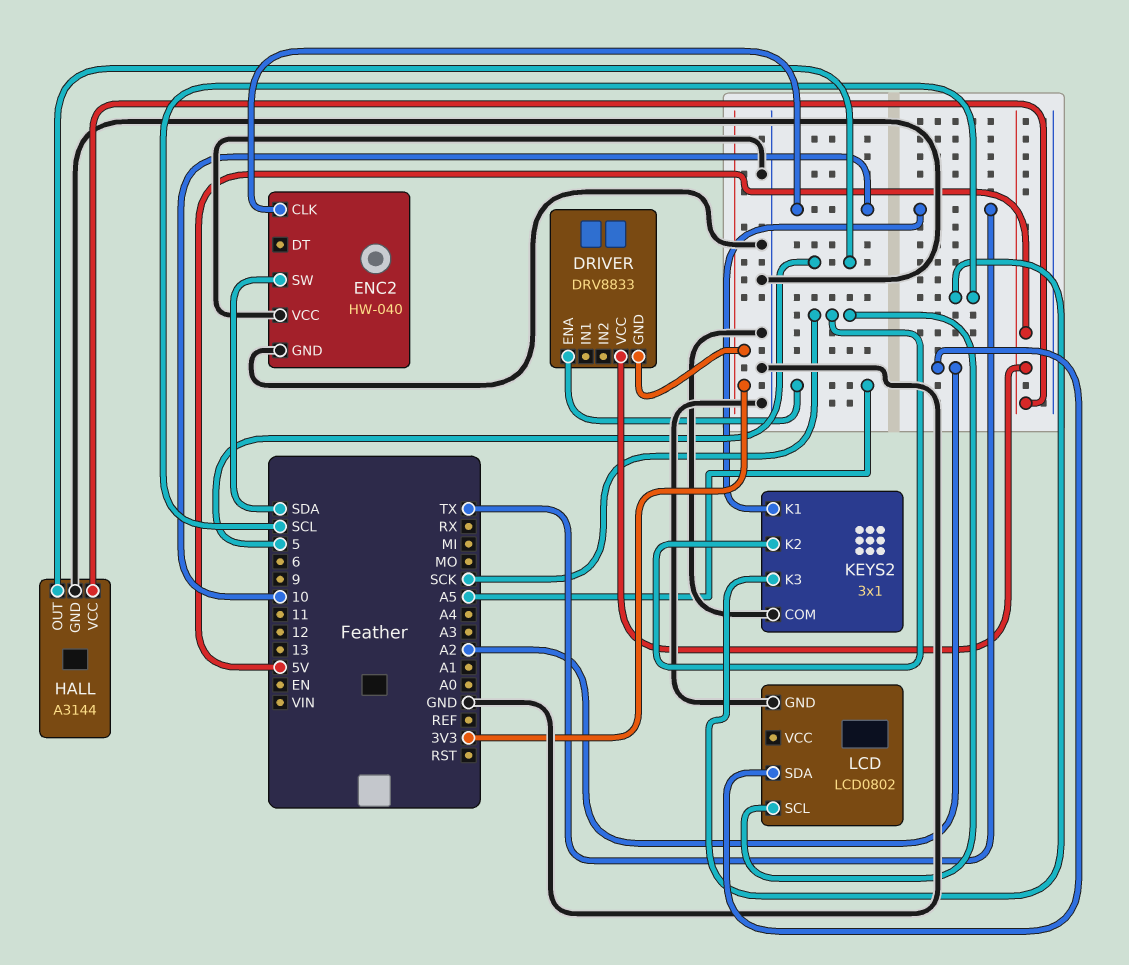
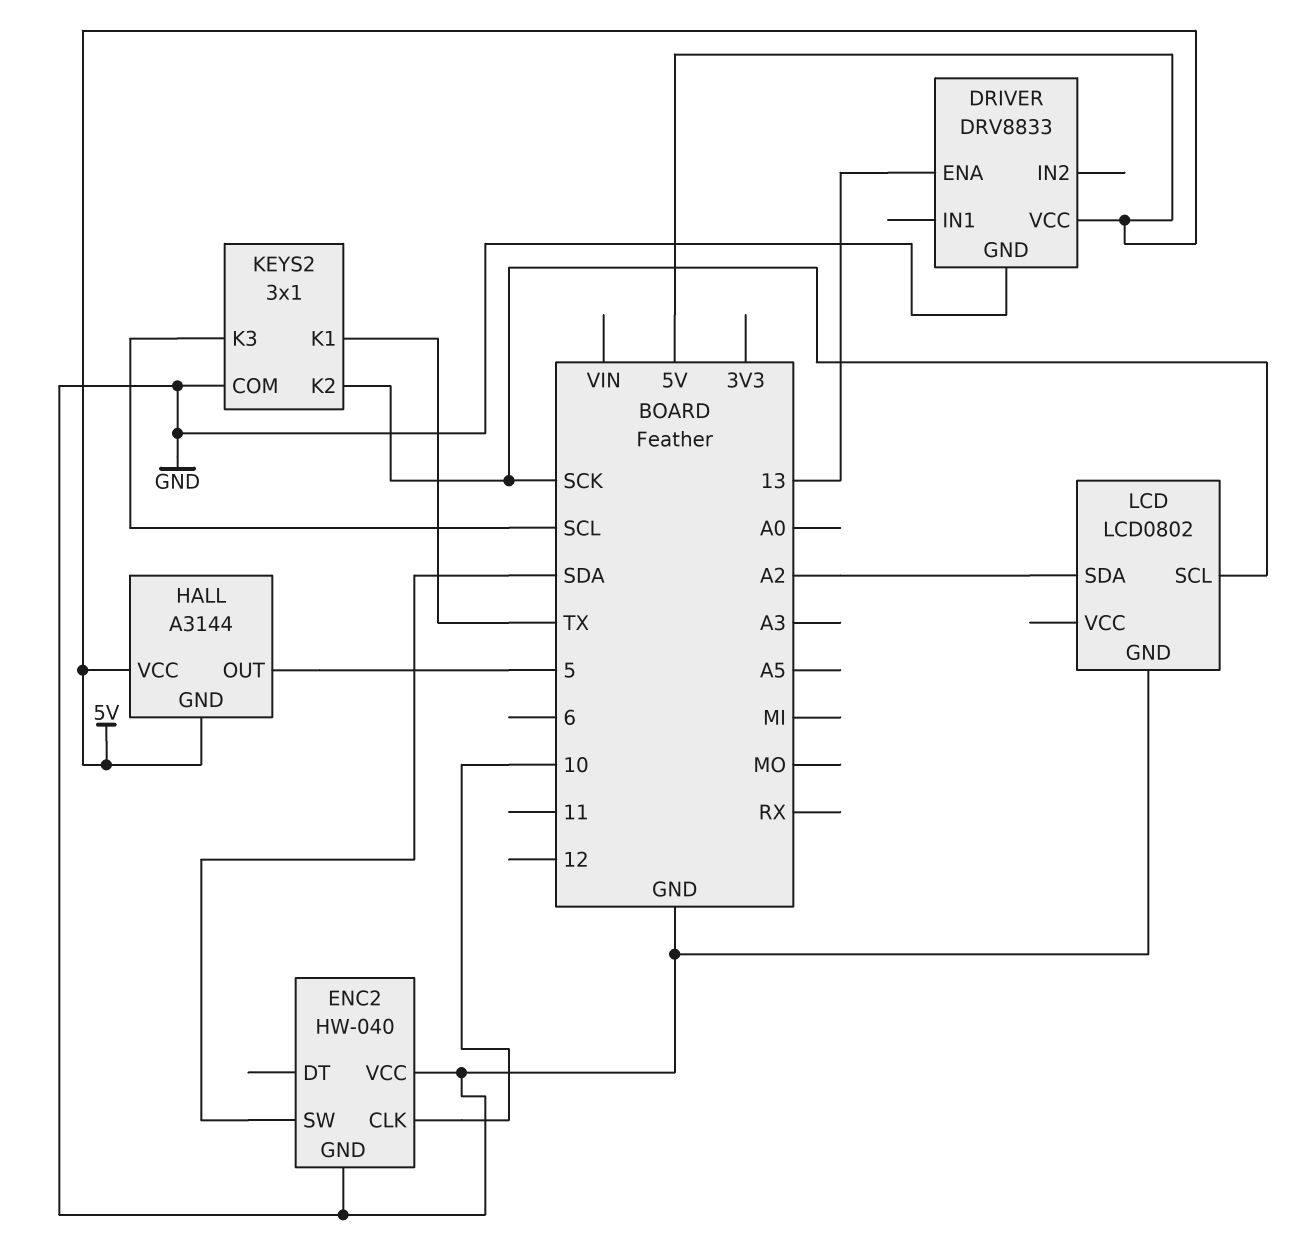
DRIVER pin ENA: A5 -> 13
DRIVER pin GND: 3V3 -> GND
HALL pin GND: GND -> 5V

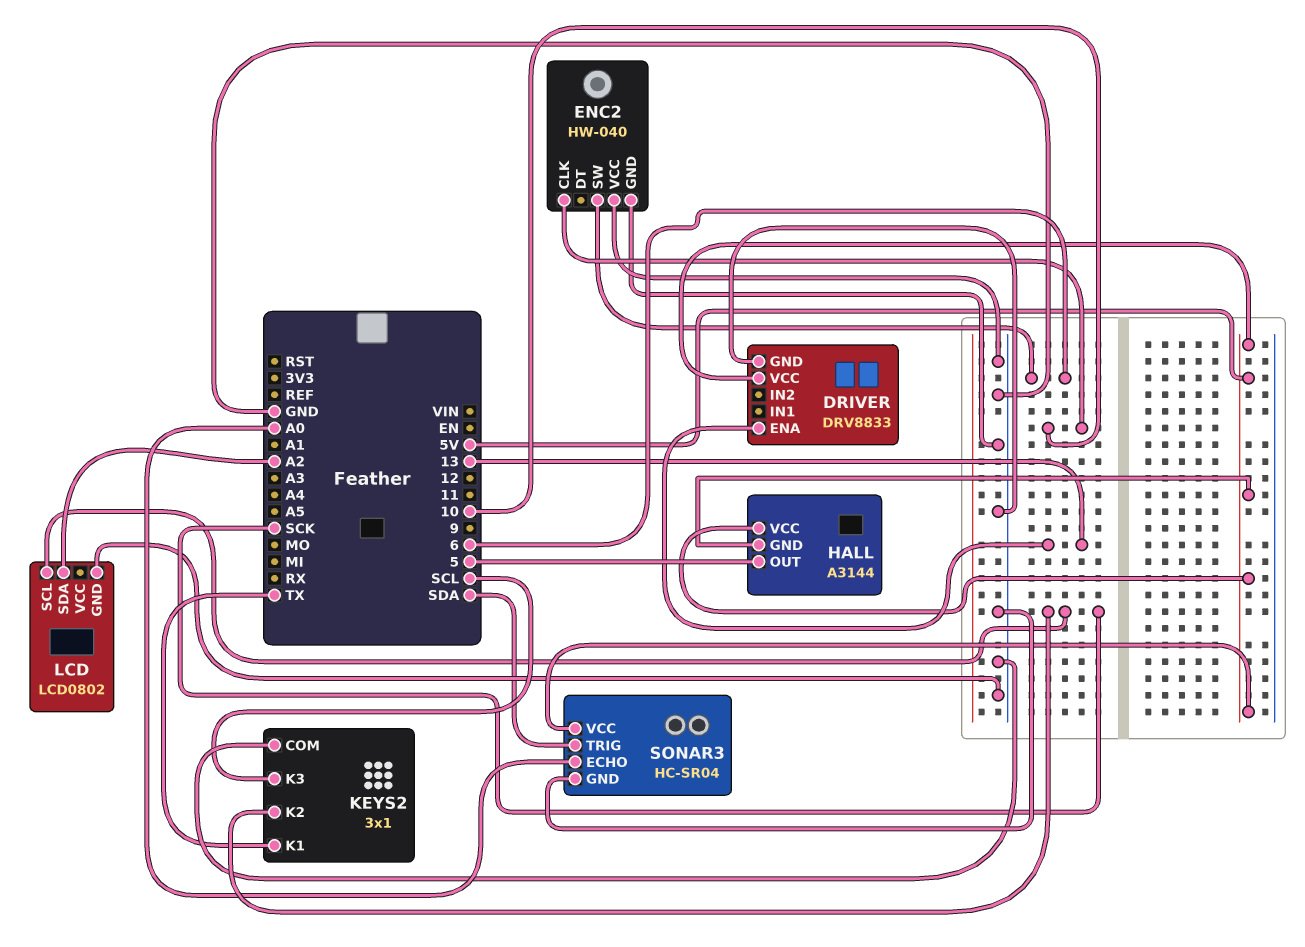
ENC2 pin SW: SDA -> 6
SONAR3: none -> HC-SR04
SONAR3 pin ECHO: none -> A0
SONAR3 pin GND: none -> GND
SONAR3 pin TRIG: none -> SDA
SONAR3 pin VCC: none -> 5V

